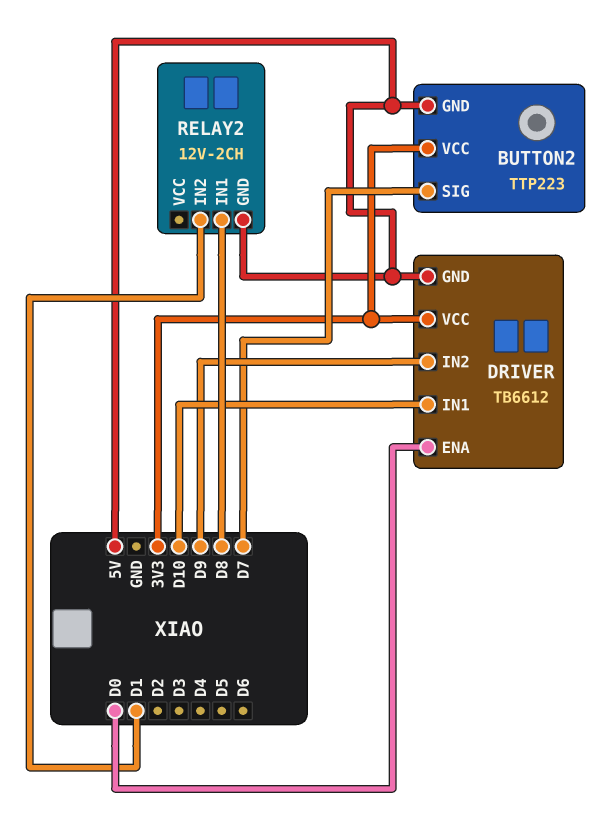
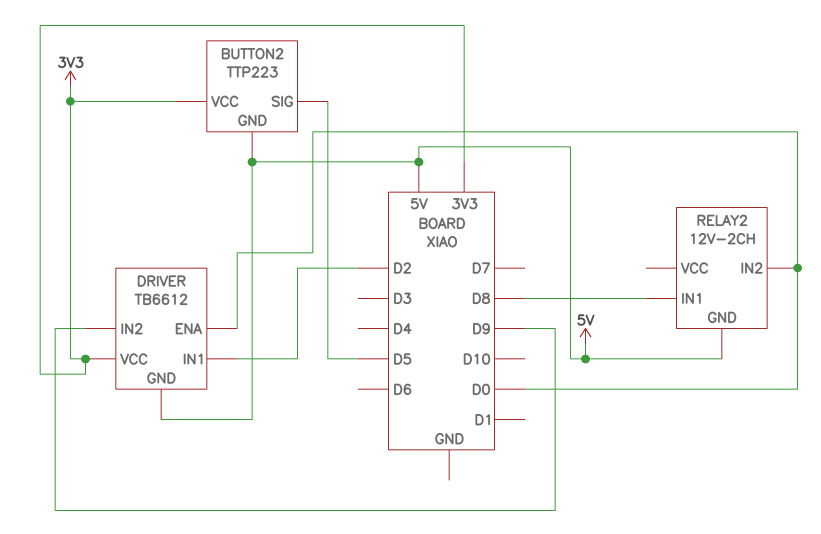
BUTTON2 pin SIG: D7 -> D5
DRIVER pin IN1: D10 -> D2
RELAY2 pin IN2: D1 -> D0

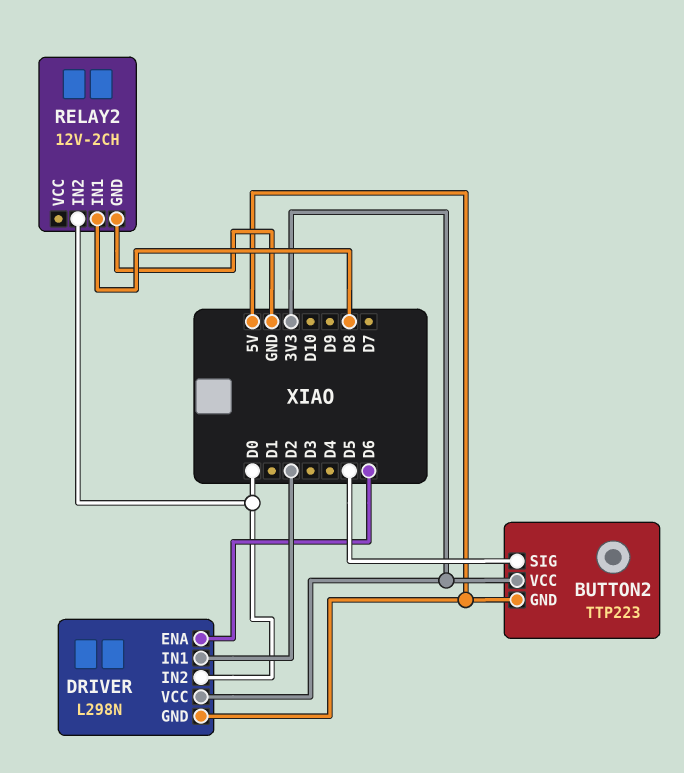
DRIVER: TB6612 -> L298N
DRIVER pin ENA: D0 -> D6
DRIVER pin IN2: D9 -> D0
RELAY2 pin GND: 5V -> GND

